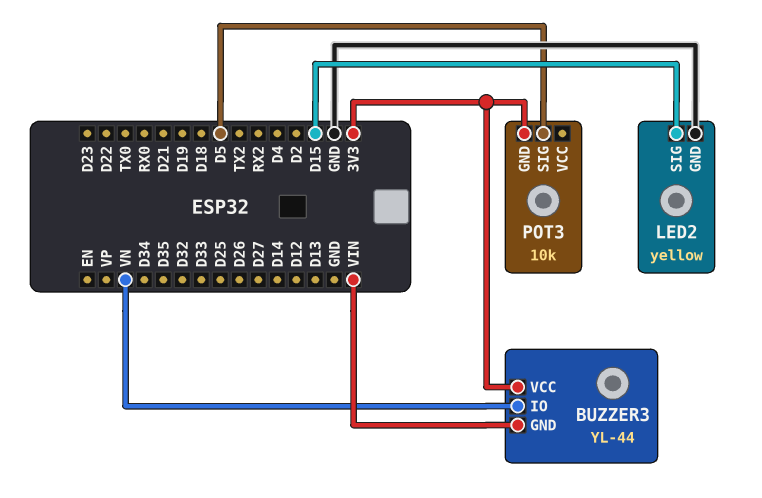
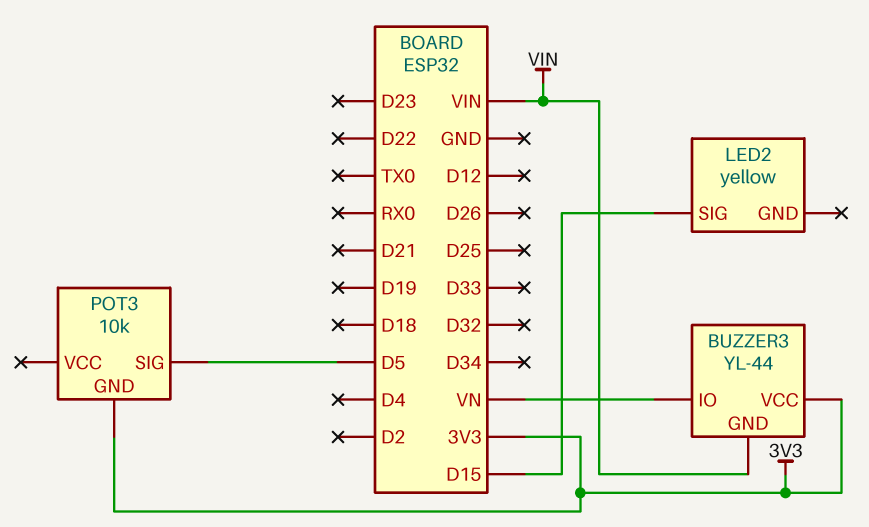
LED2 pin GND: GND -> none

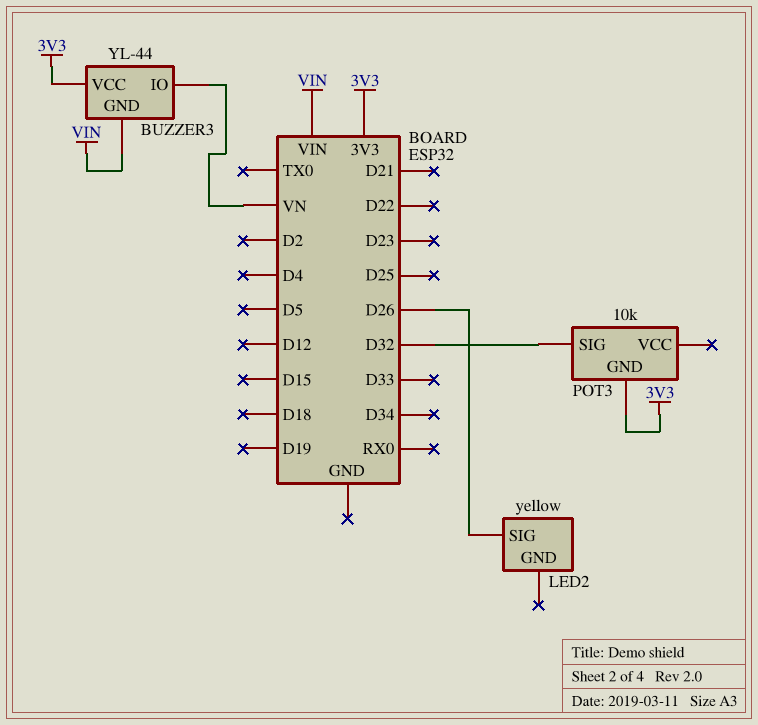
LED2 pin SIG: D15 -> D26
POT3 pin SIG: D5 -> D32

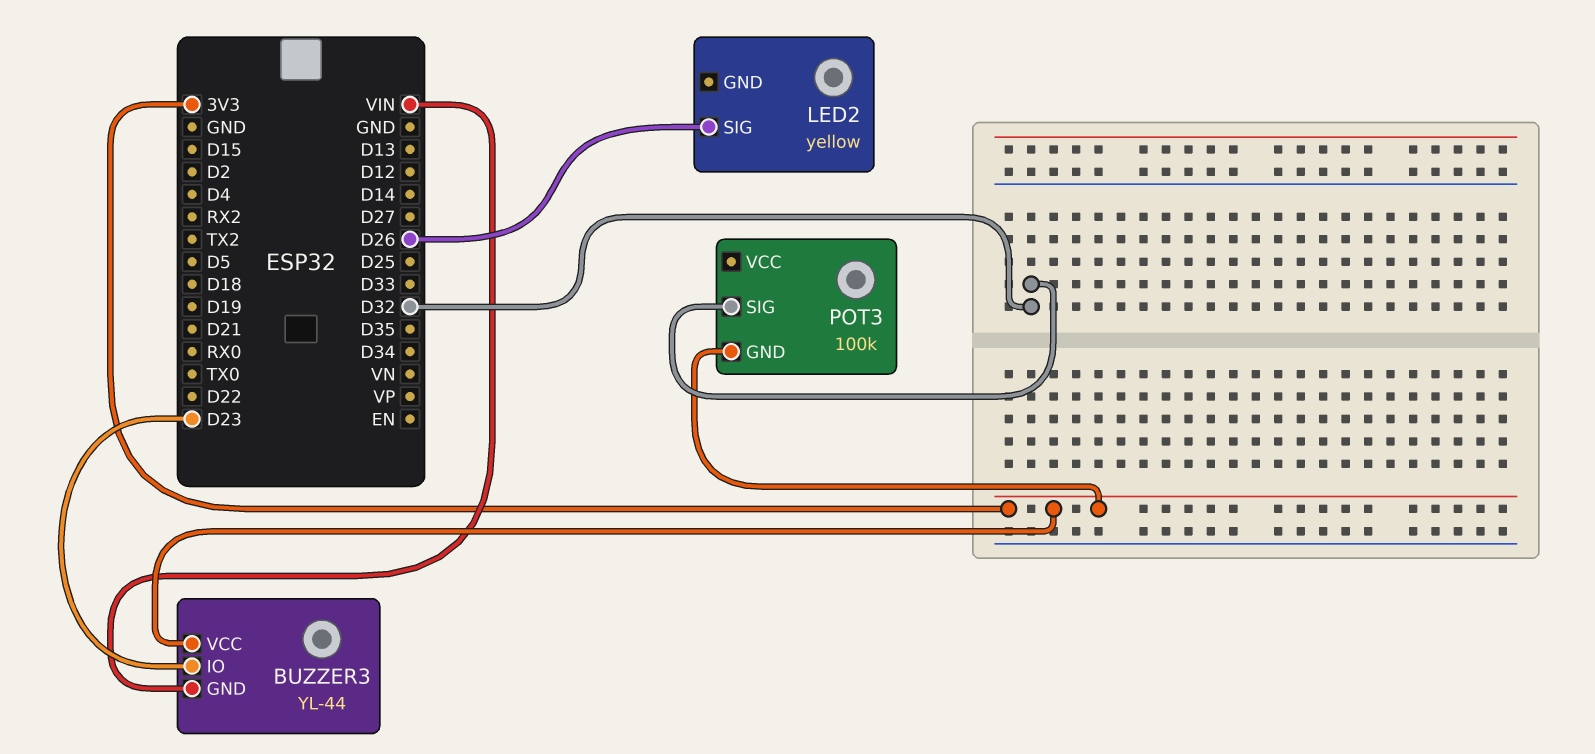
BUZZER3 pin IO: VN -> D23
POT3: 10k -> 100k

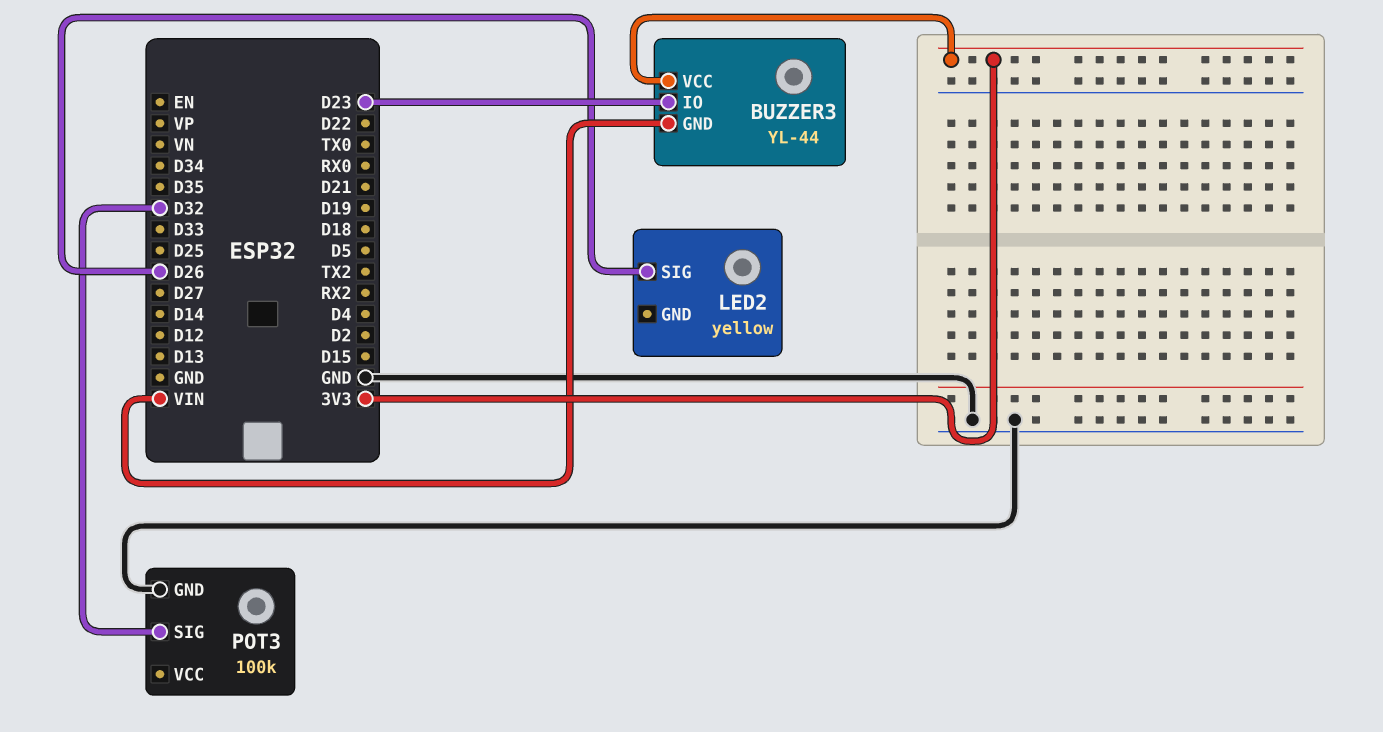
POT3 pin GND: 3V3 -> GND

